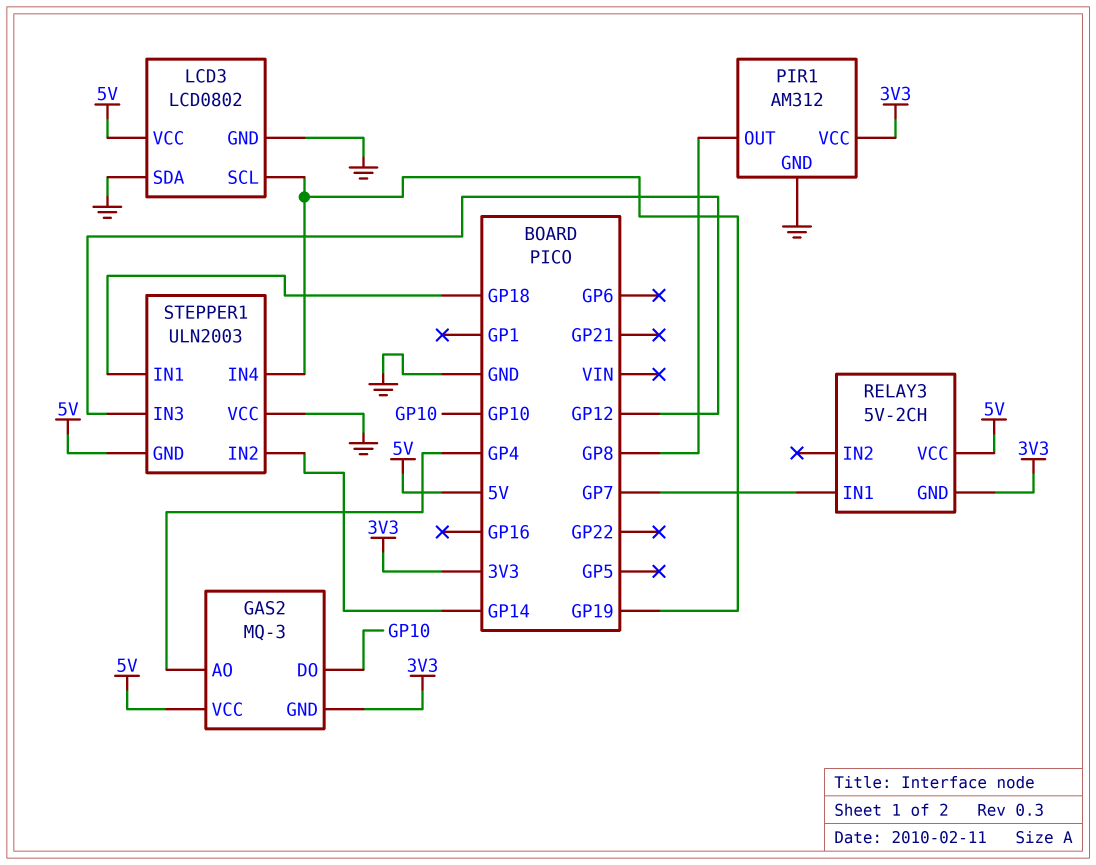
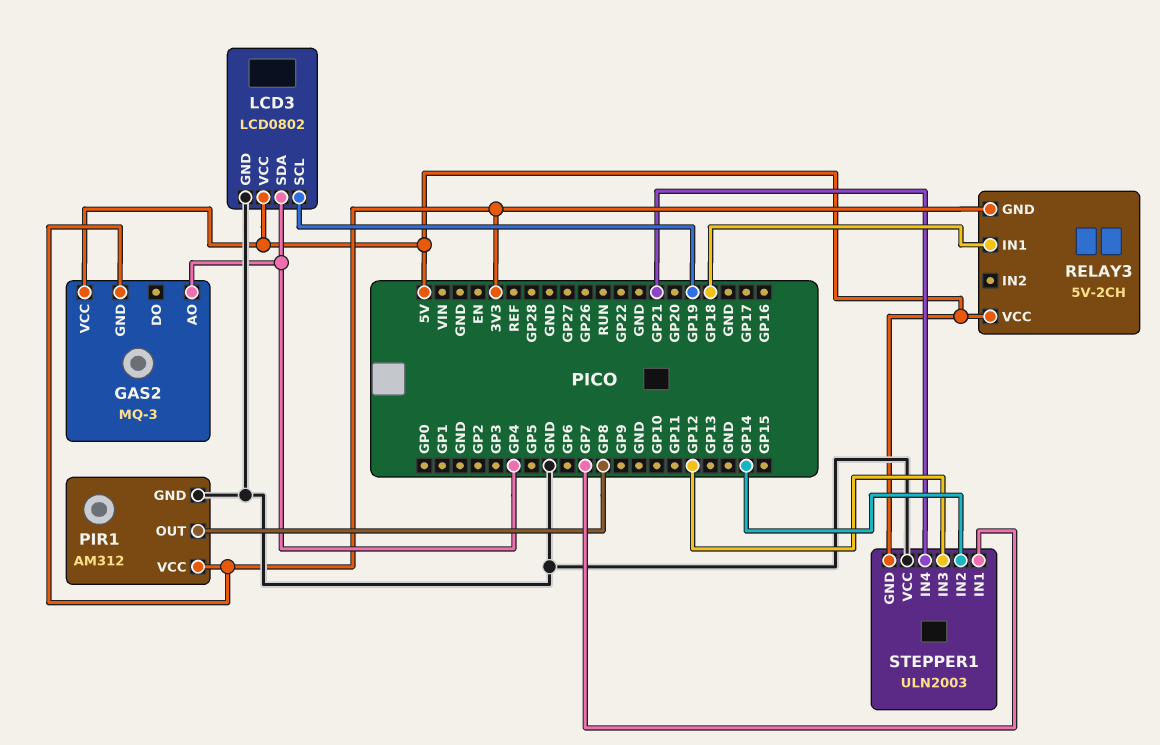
GAS2 pin DO: GP10 -> none
LCD3 pin SDA: GND -> GP4
RELAY3 pin IN1: GP7 -> GP18
STEPPER1 pin IN1: GP18 -> GP7
STEPPER1 pin IN4: GP19 -> GP21

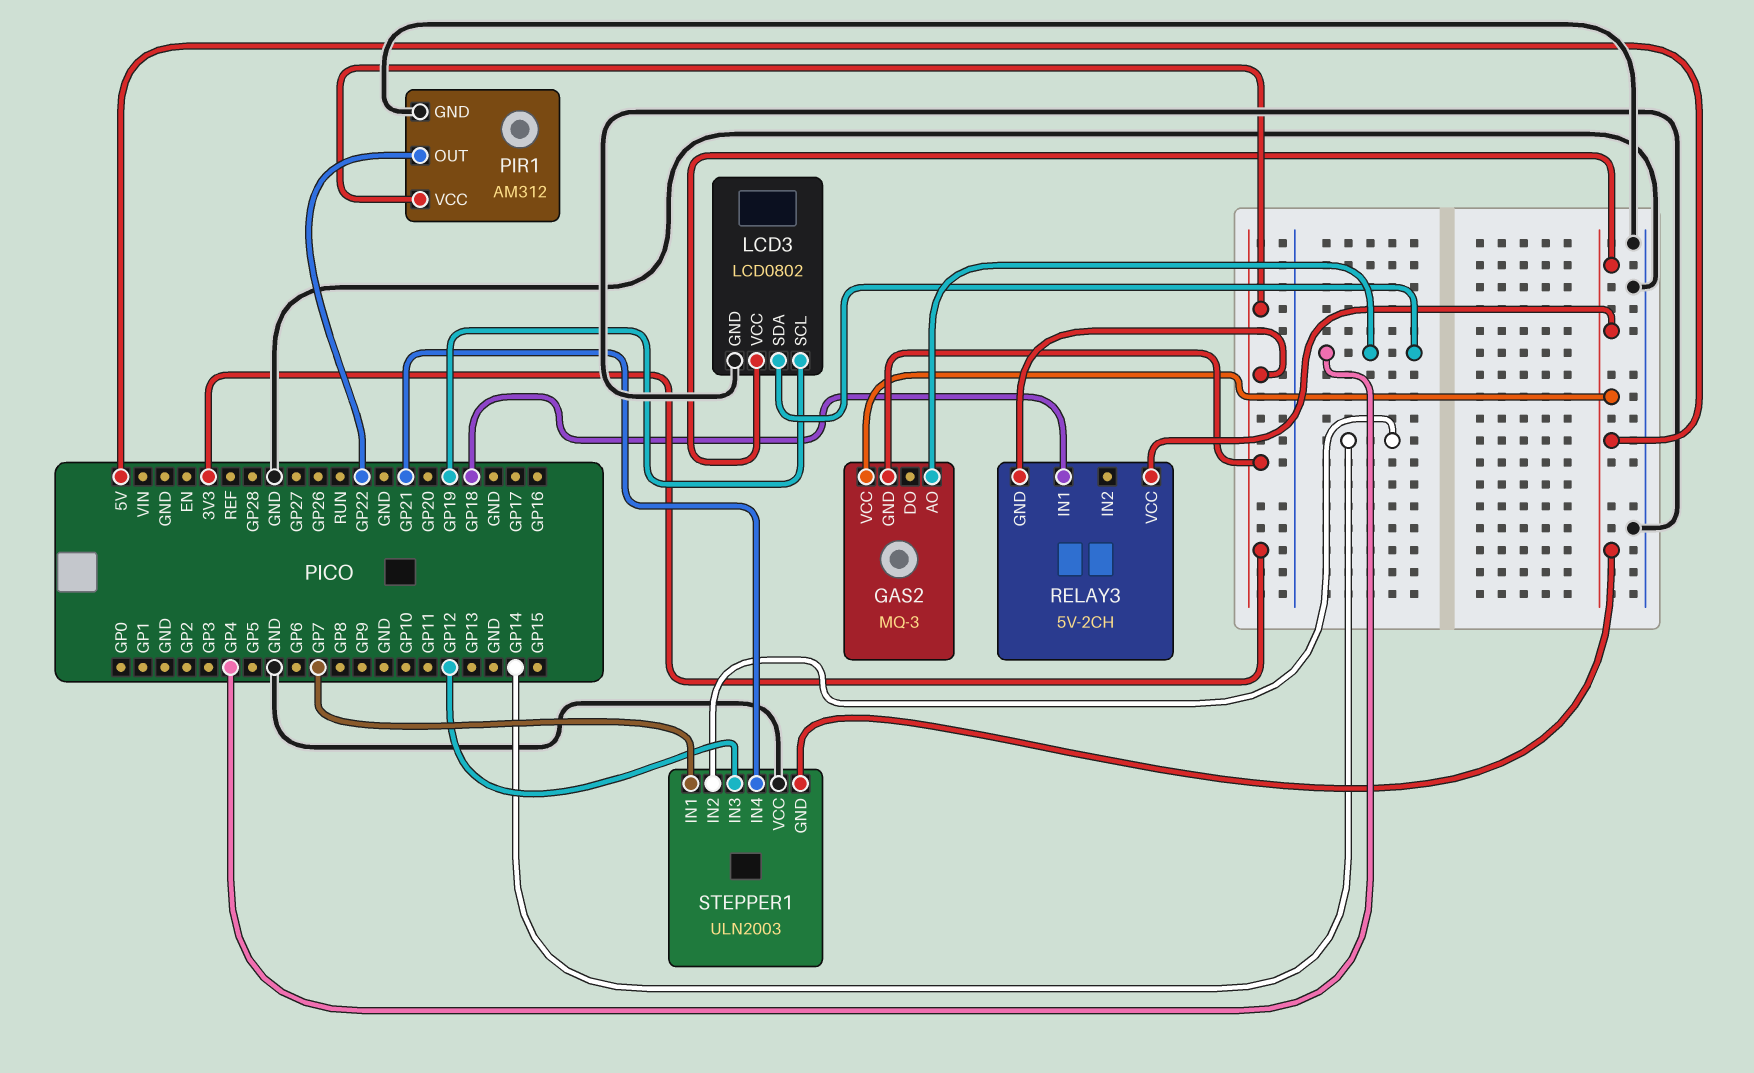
PIR1 pin OUT: GP8 -> GP22

